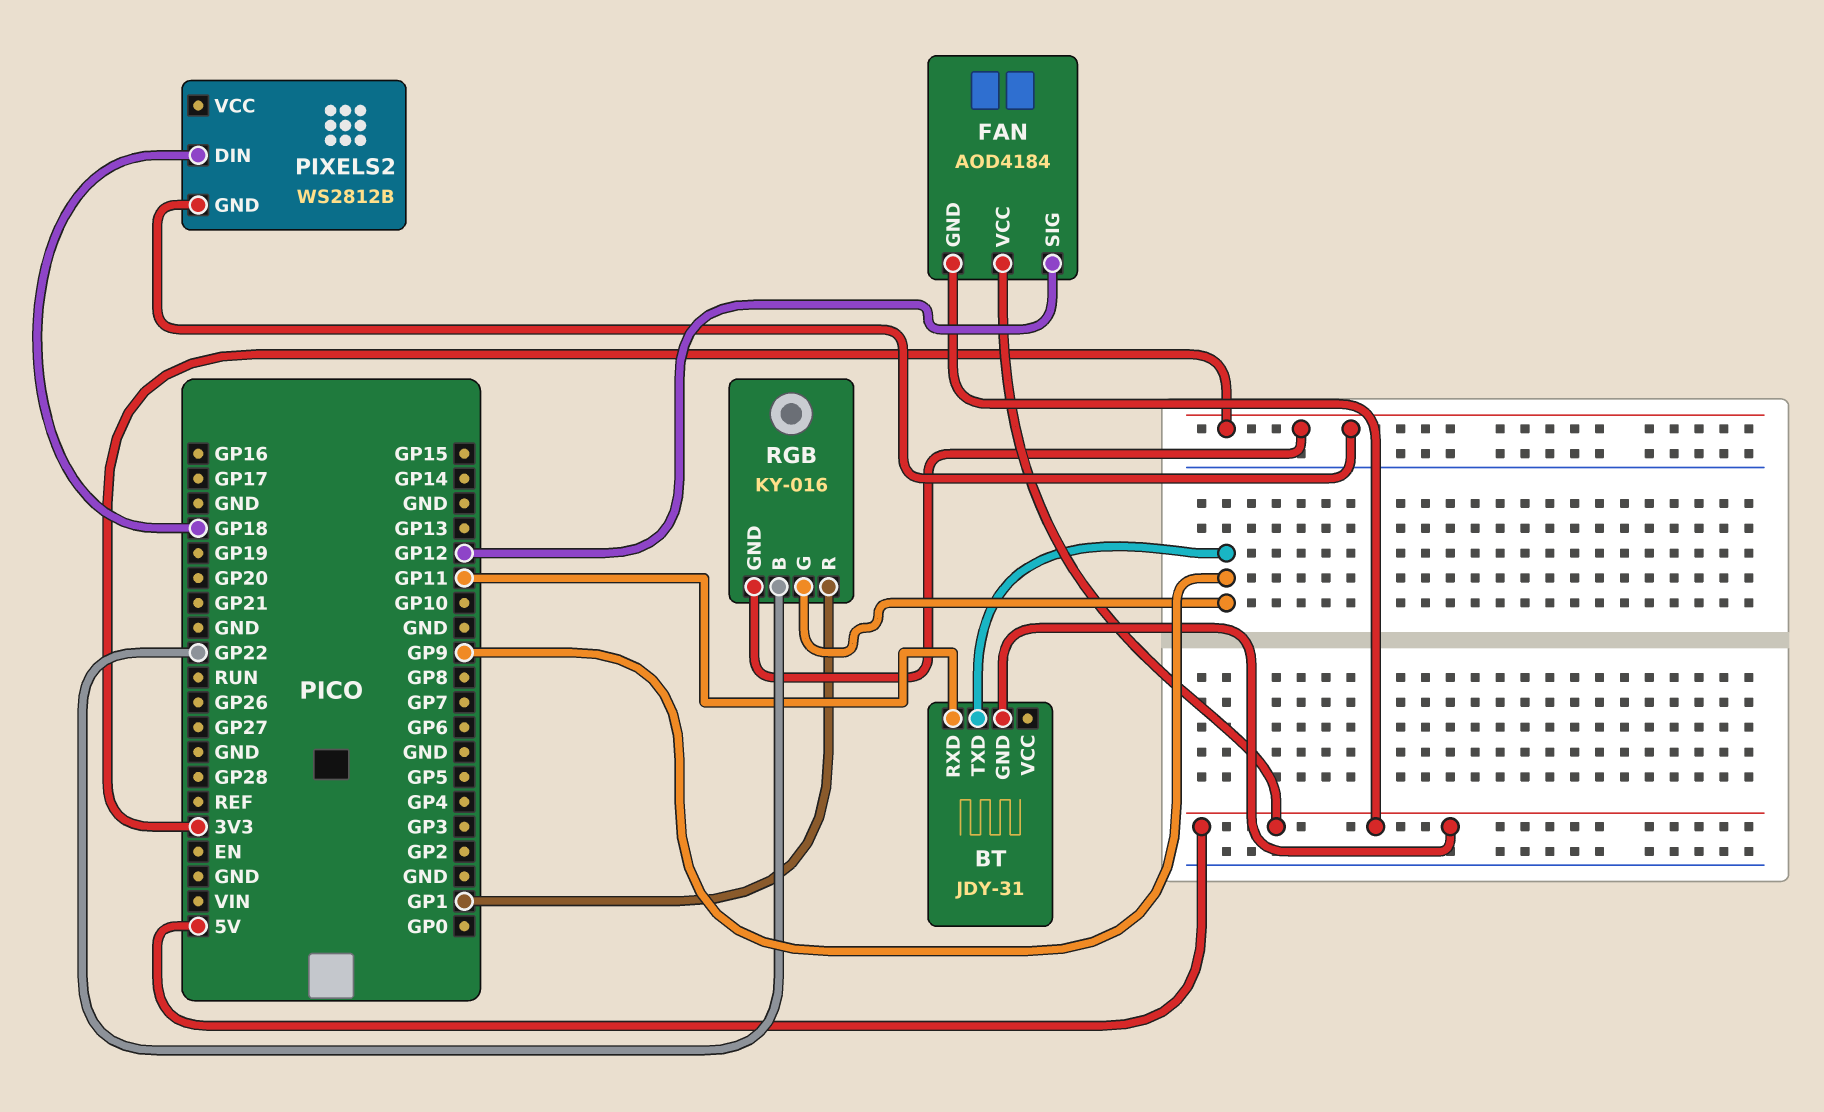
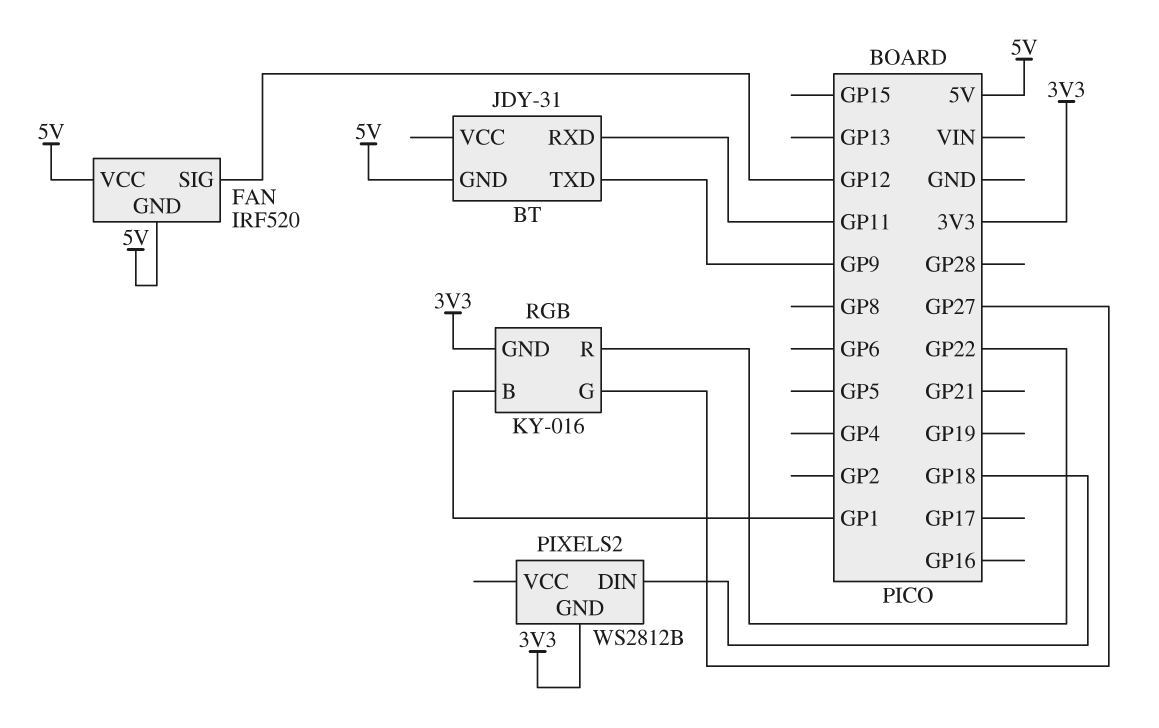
FAN: AOD4184 -> IRF520
RGB pin B: GP22 -> GP1
RGB pin G: GP9 -> GP27
RGB pin R: GP1 -> GP22

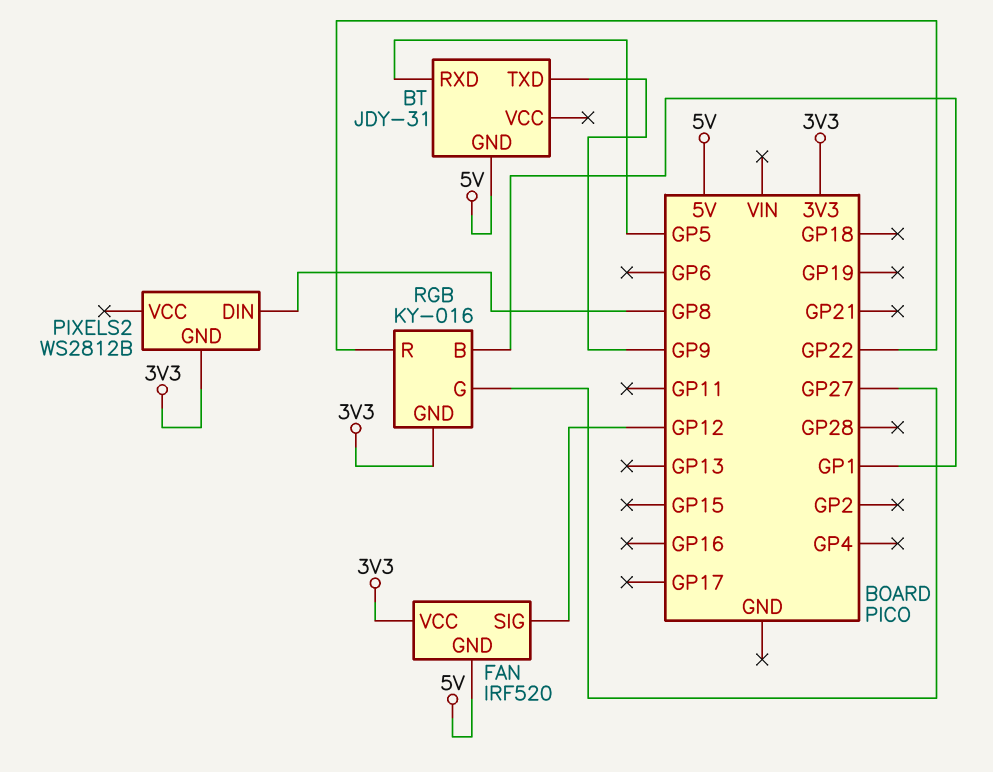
BT pin RXD: GP11 -> GP5
FAN pin VCC: 5V -> 3V3
PIXELS2 pin DIN: GP18 -> GP8

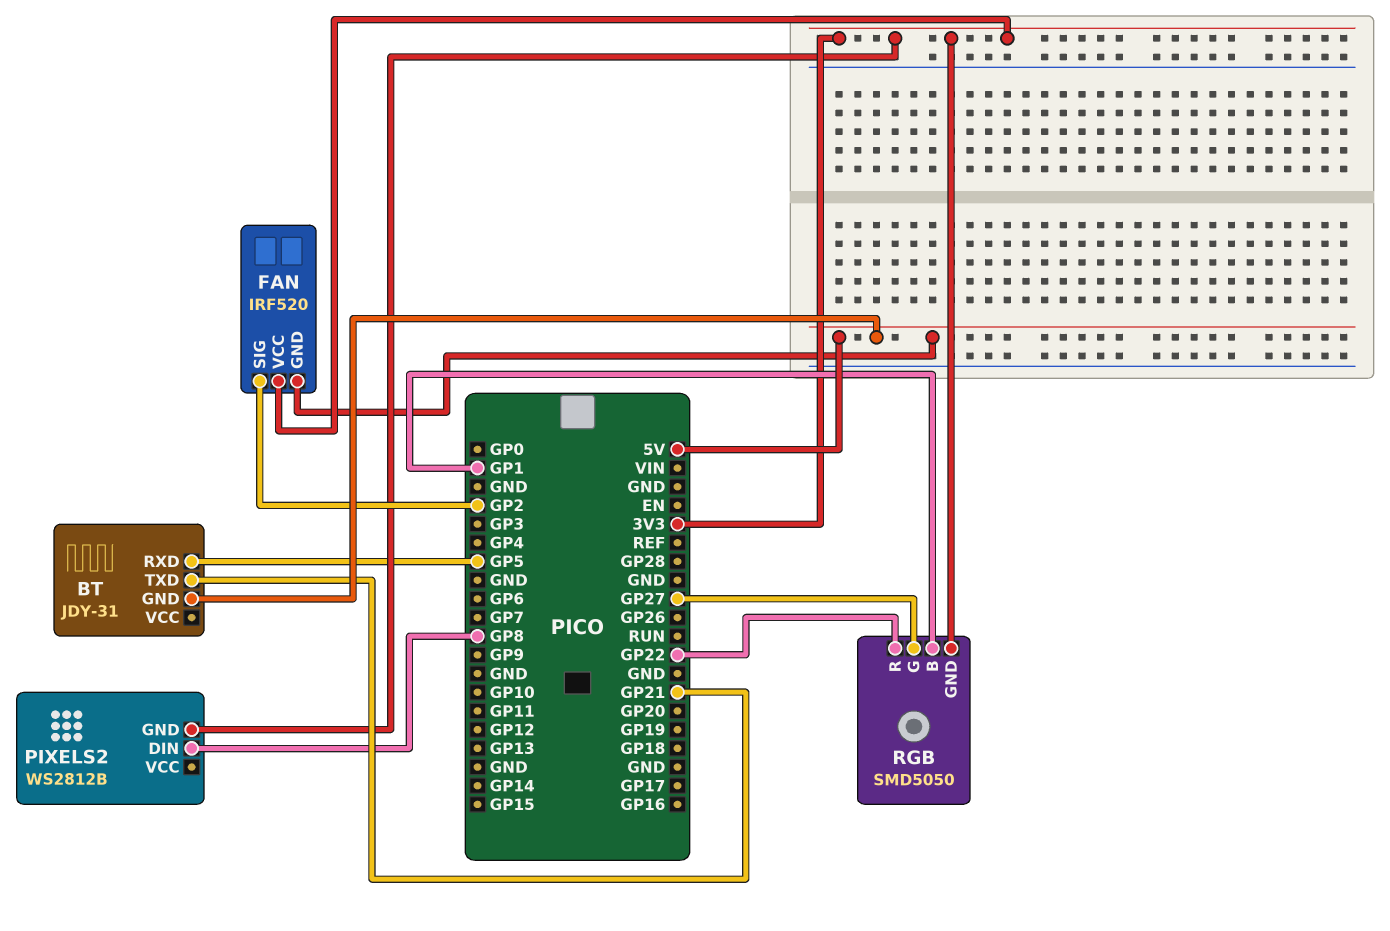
BT pin TXD: GP9 -> GP21
FAN pin SIG: GP12 -> GP2
RGB: KY-016 -> SMD5050

